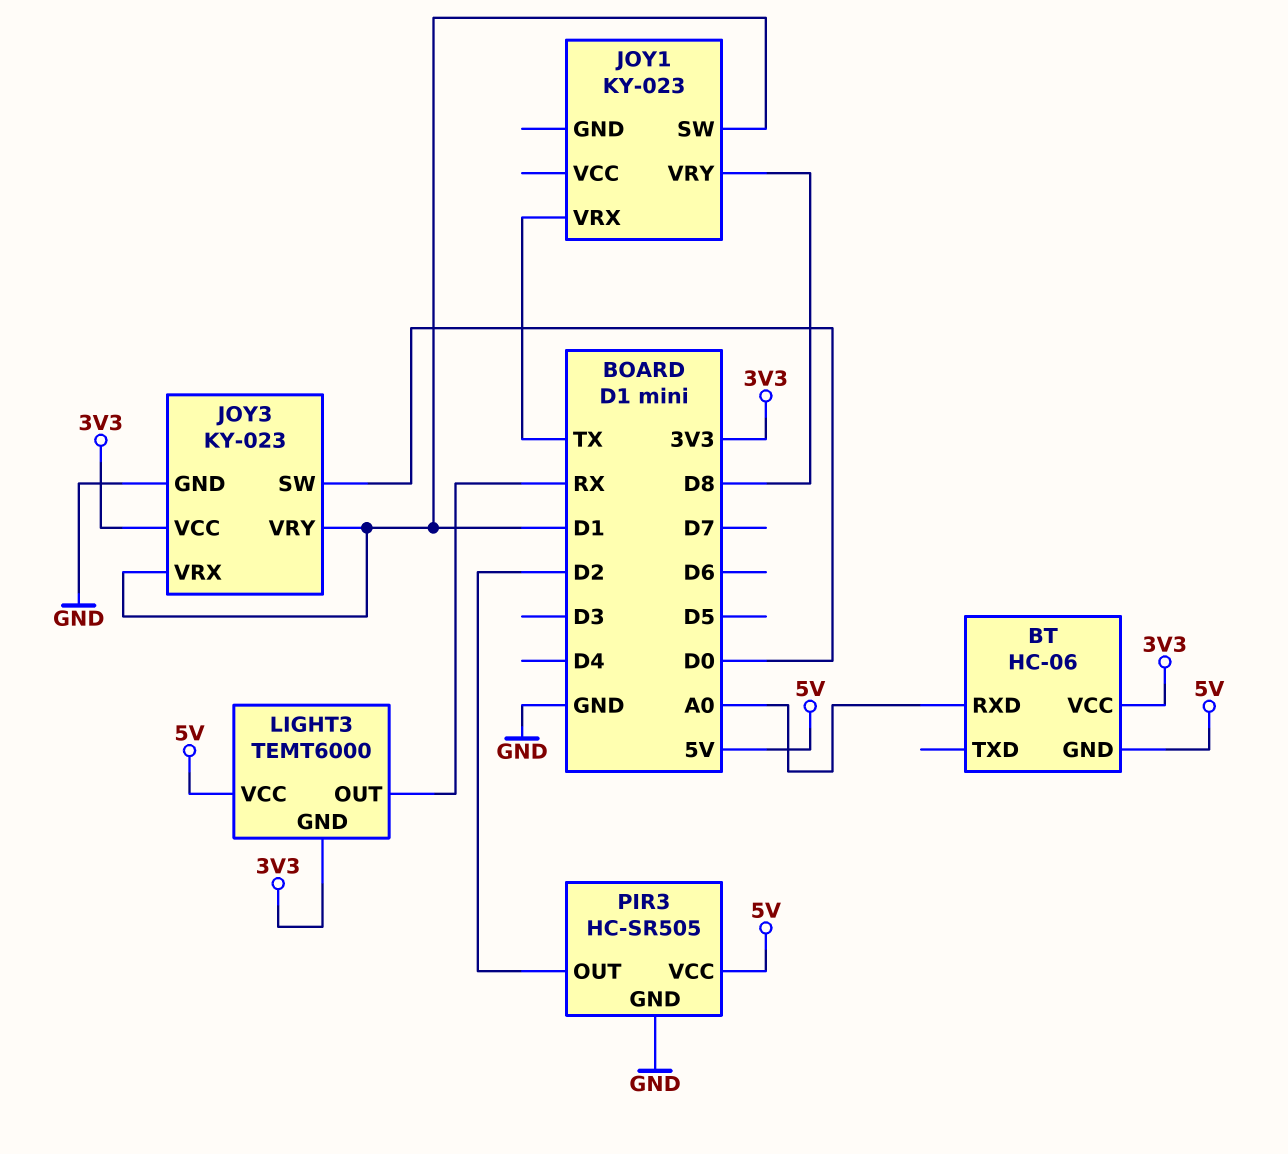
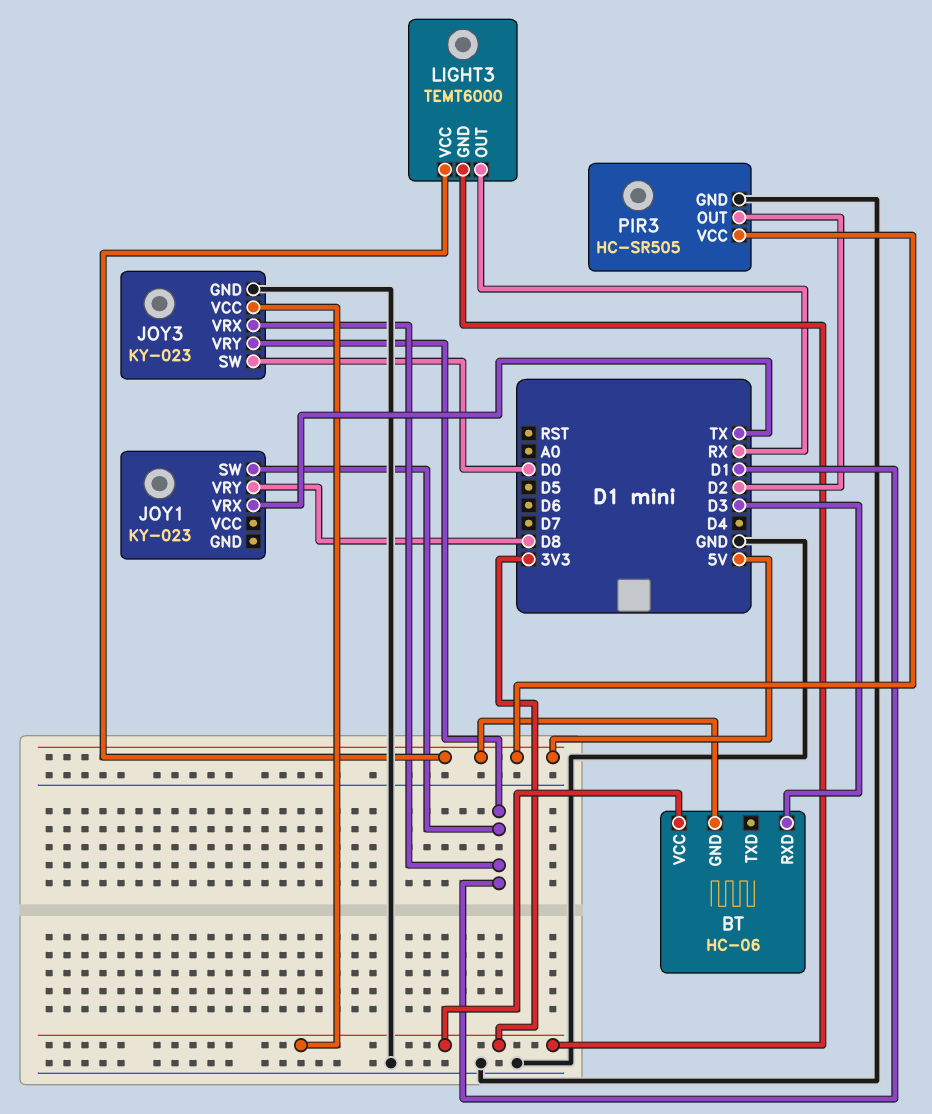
BT pin RXD: A0 -> D3

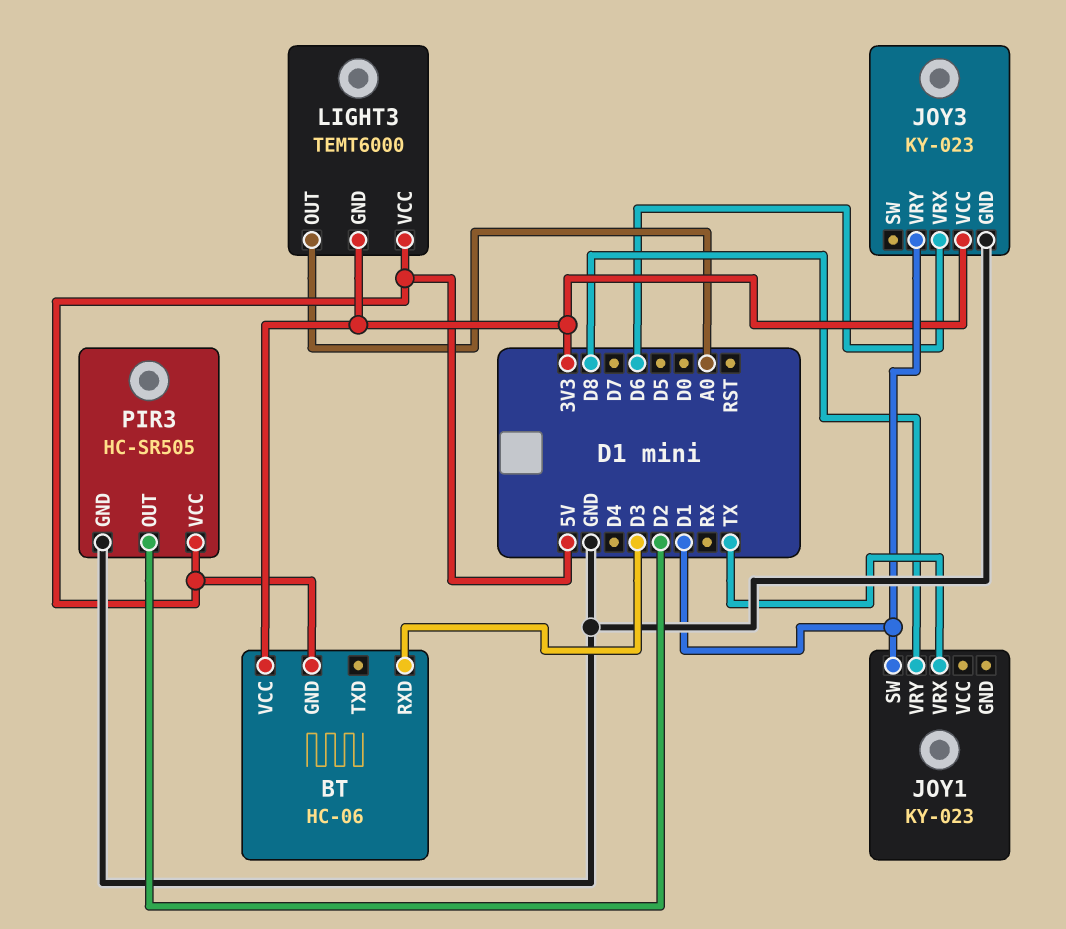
JOY3 pin SW: D0 -> none
JOY3 pin VRX: D1 -> D6
LIGHT3 pin OUT: RX -> A0

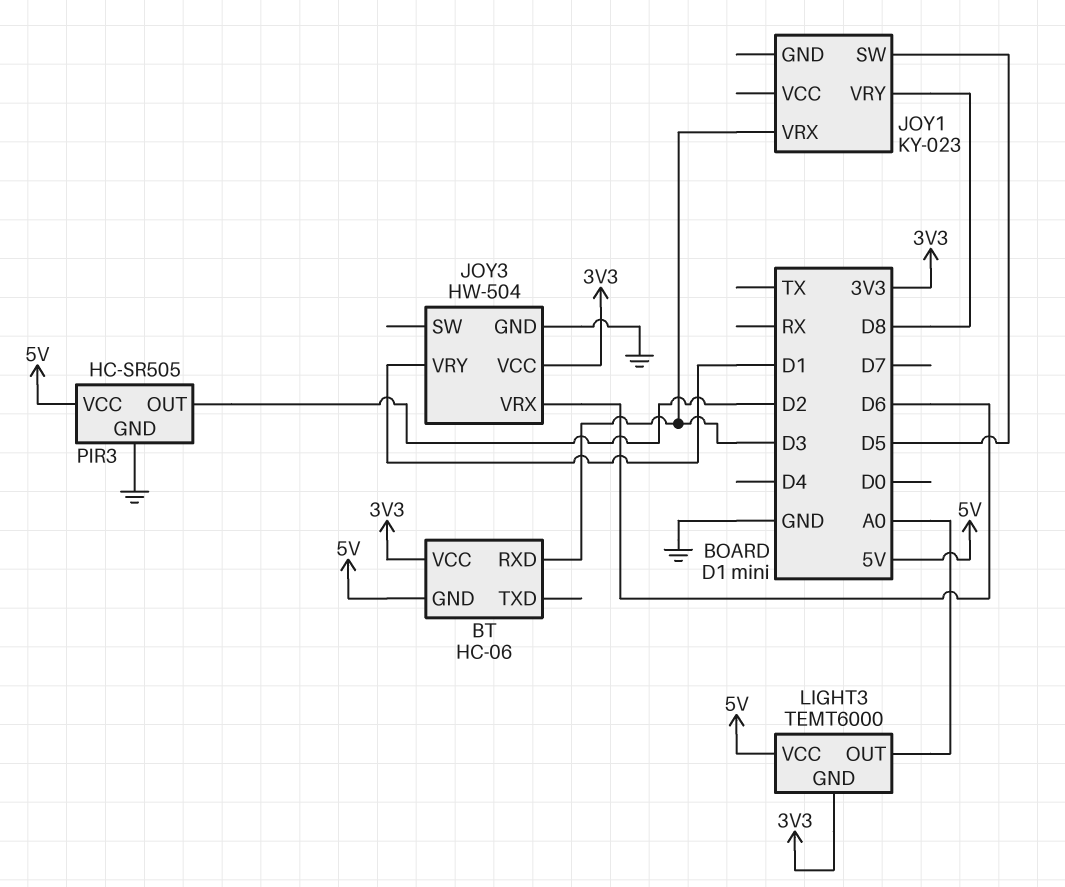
JOY1 pin SW: D1 -> D5
JOY1 pin VRX: TX -> D3
JOY3: KY-023 -> HW-504

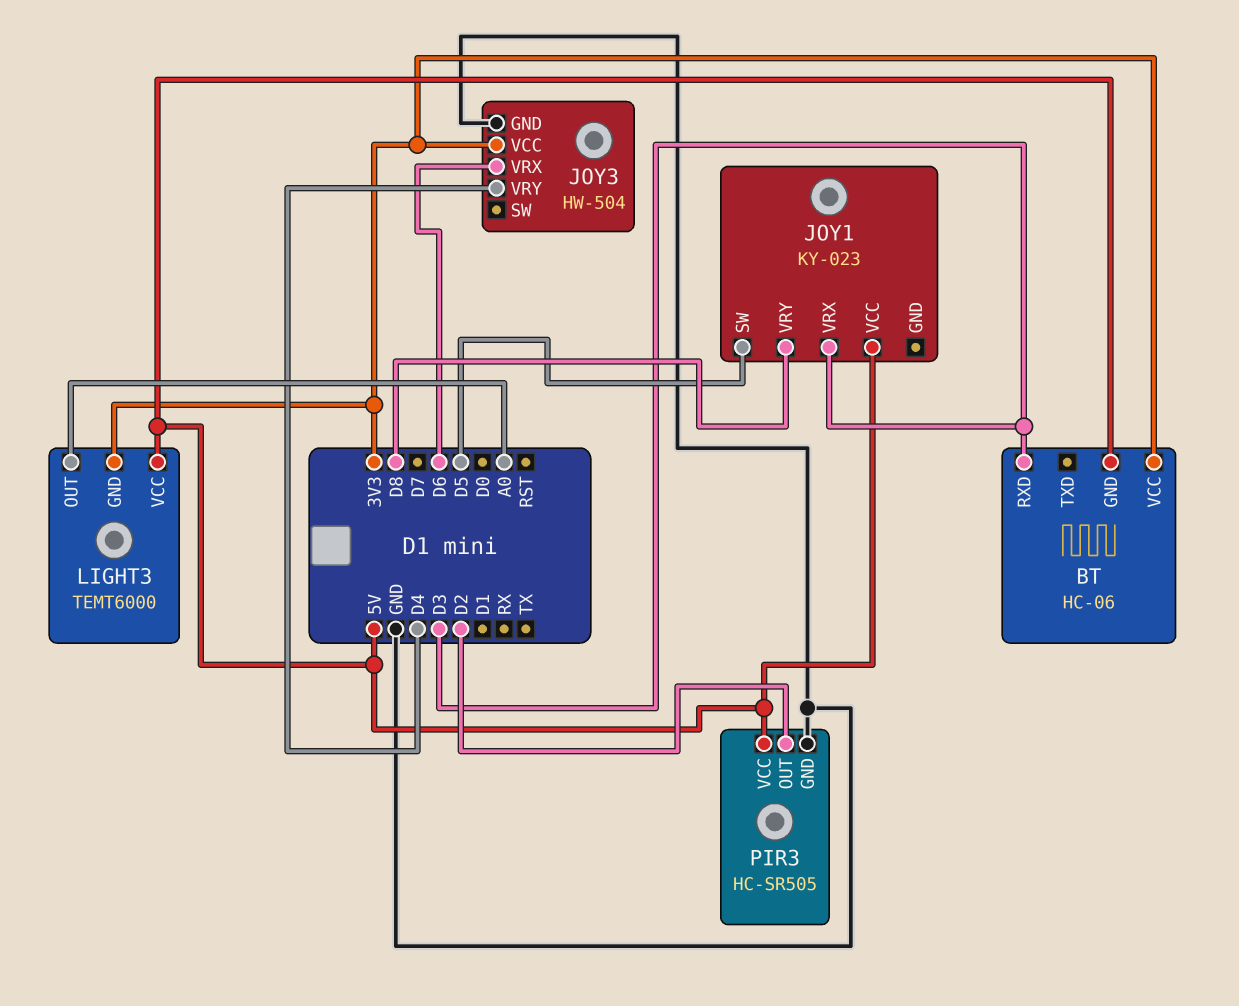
JOY1 pin VCC: none -> 5V
JOY3 pin VRY: D1 -> D4

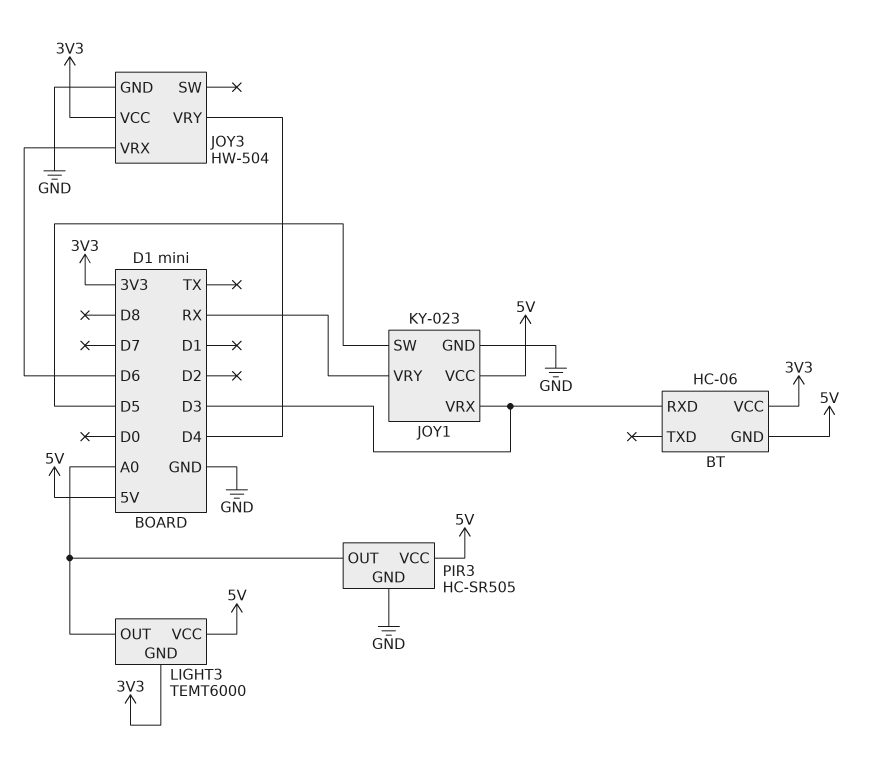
JOY1 pin GND: none -> GND
JOY1 pin VRY: D8 -> RX
PIR3 pin OUT: D2 -> A0

